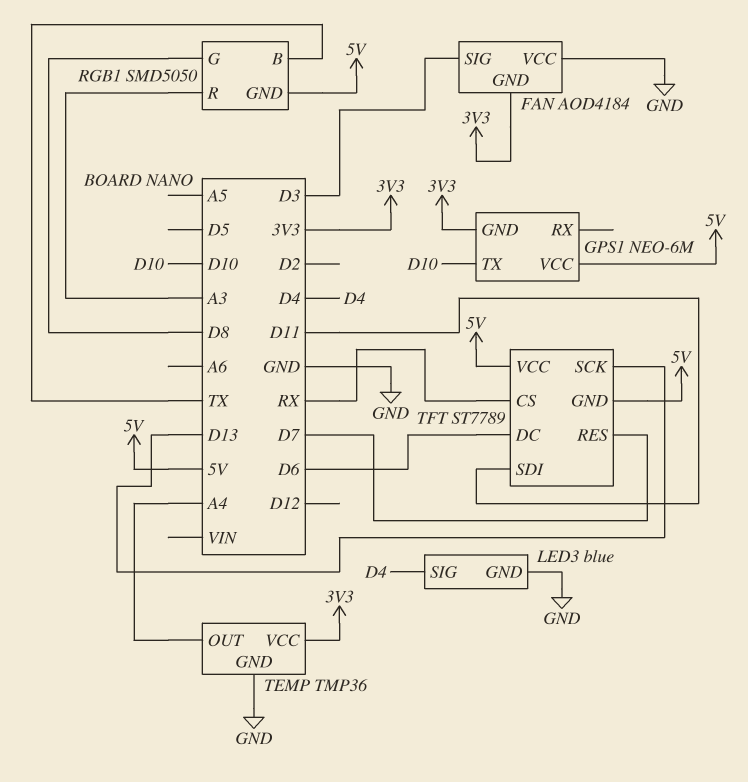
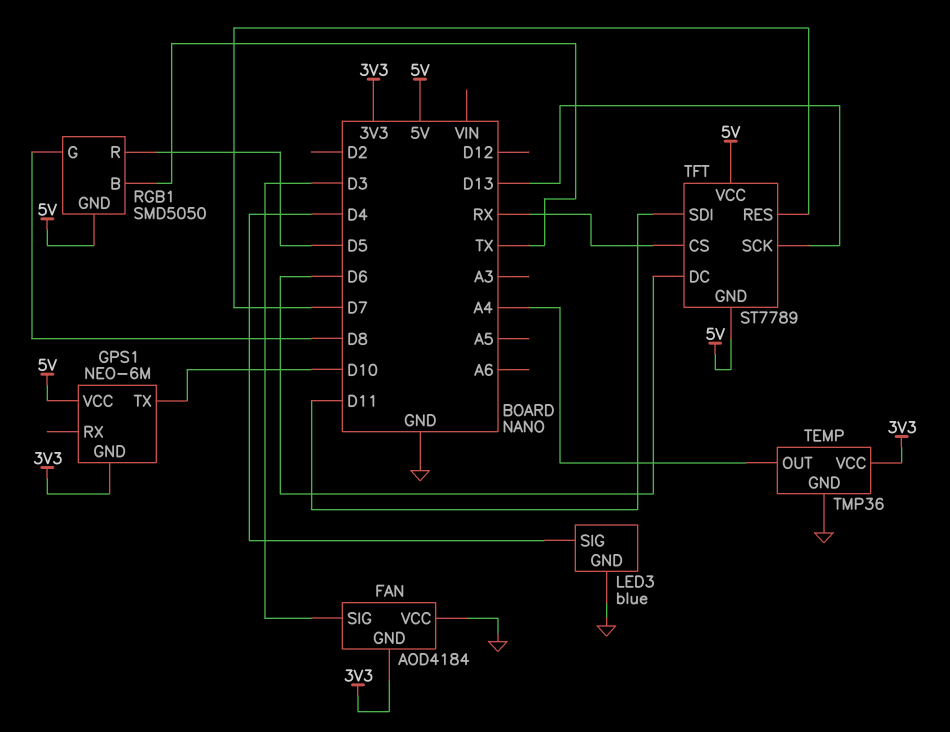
RGB1 pin R: A3 -> D5

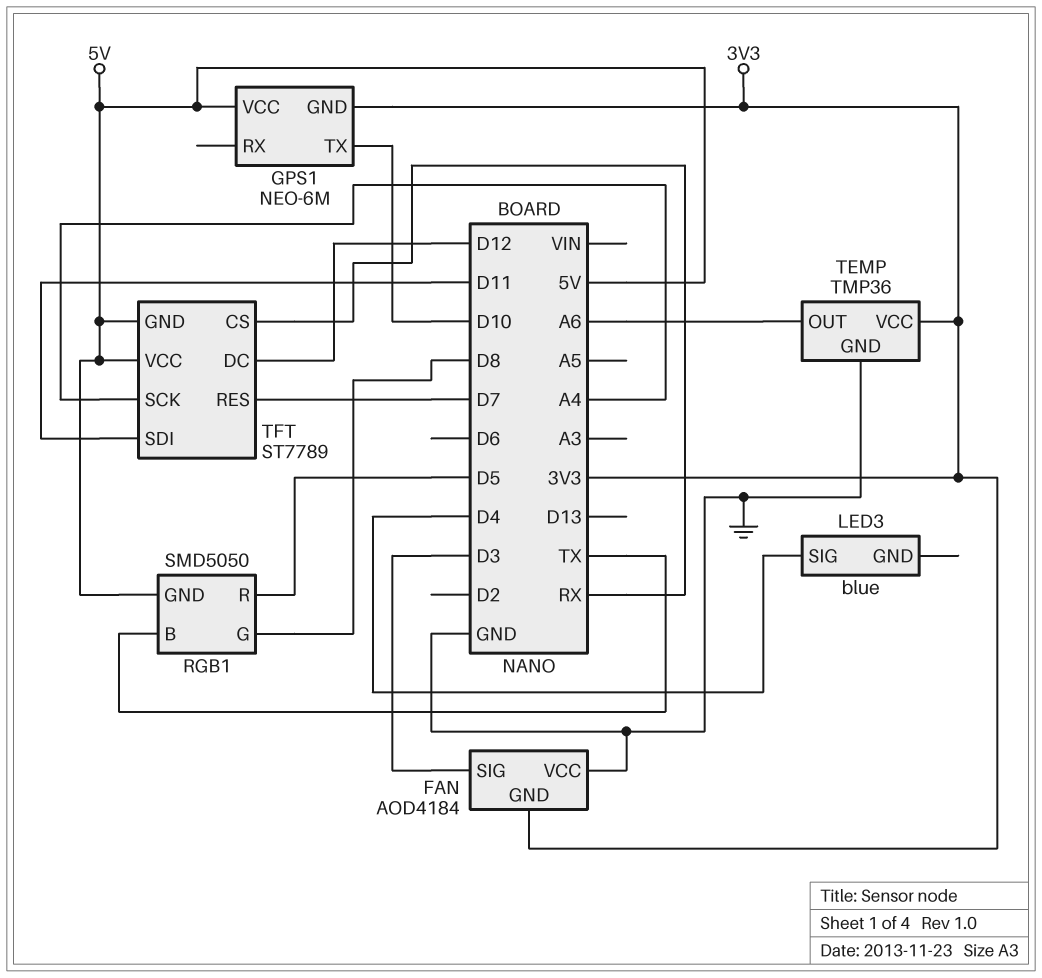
LED3 pin GND: GND -> none
TEMP pin OUT: A4 -> A6
TFT pin DC: D6 -> D12
TFT pin SCK: D13 -> A4

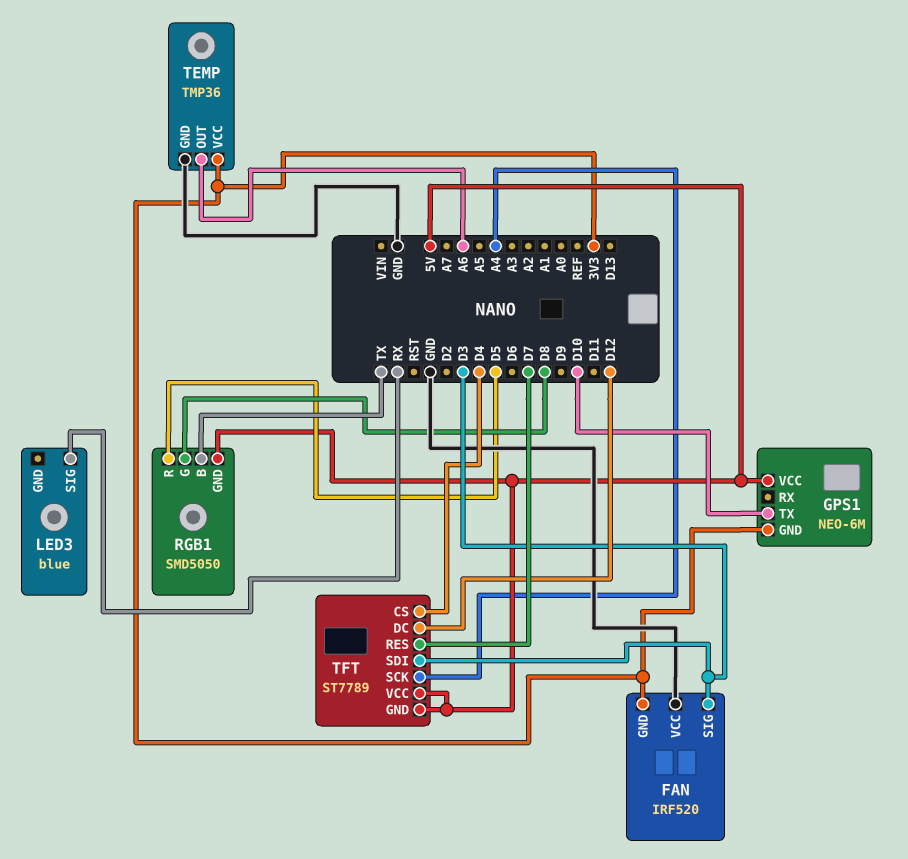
FAN: AOD4184 -> IRF520
LED3 pin SIG: D4 -> RX
TFT pin CS: RX -> D4
TFT pin SDI: D11 -> D3

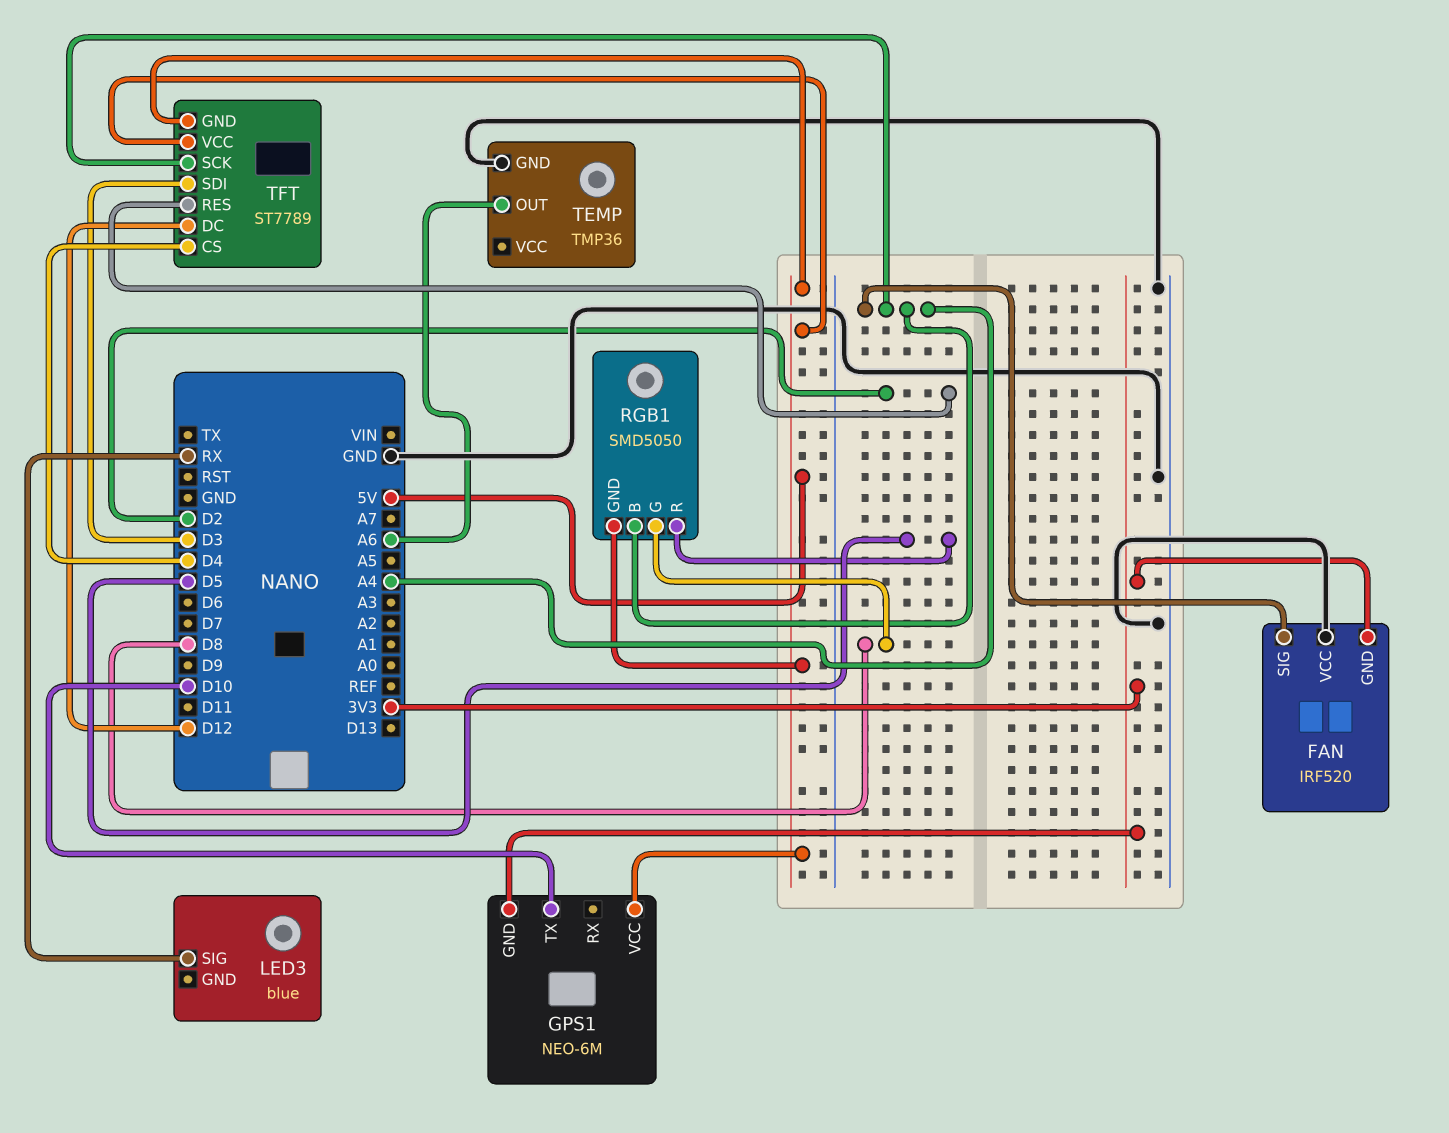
FAN pin SIG: D3 -> A4
RGB1 pin B: TX -> A4
TEMP pin VCC: 3V3 -> none
TFT pin RES: D7 -> D2

